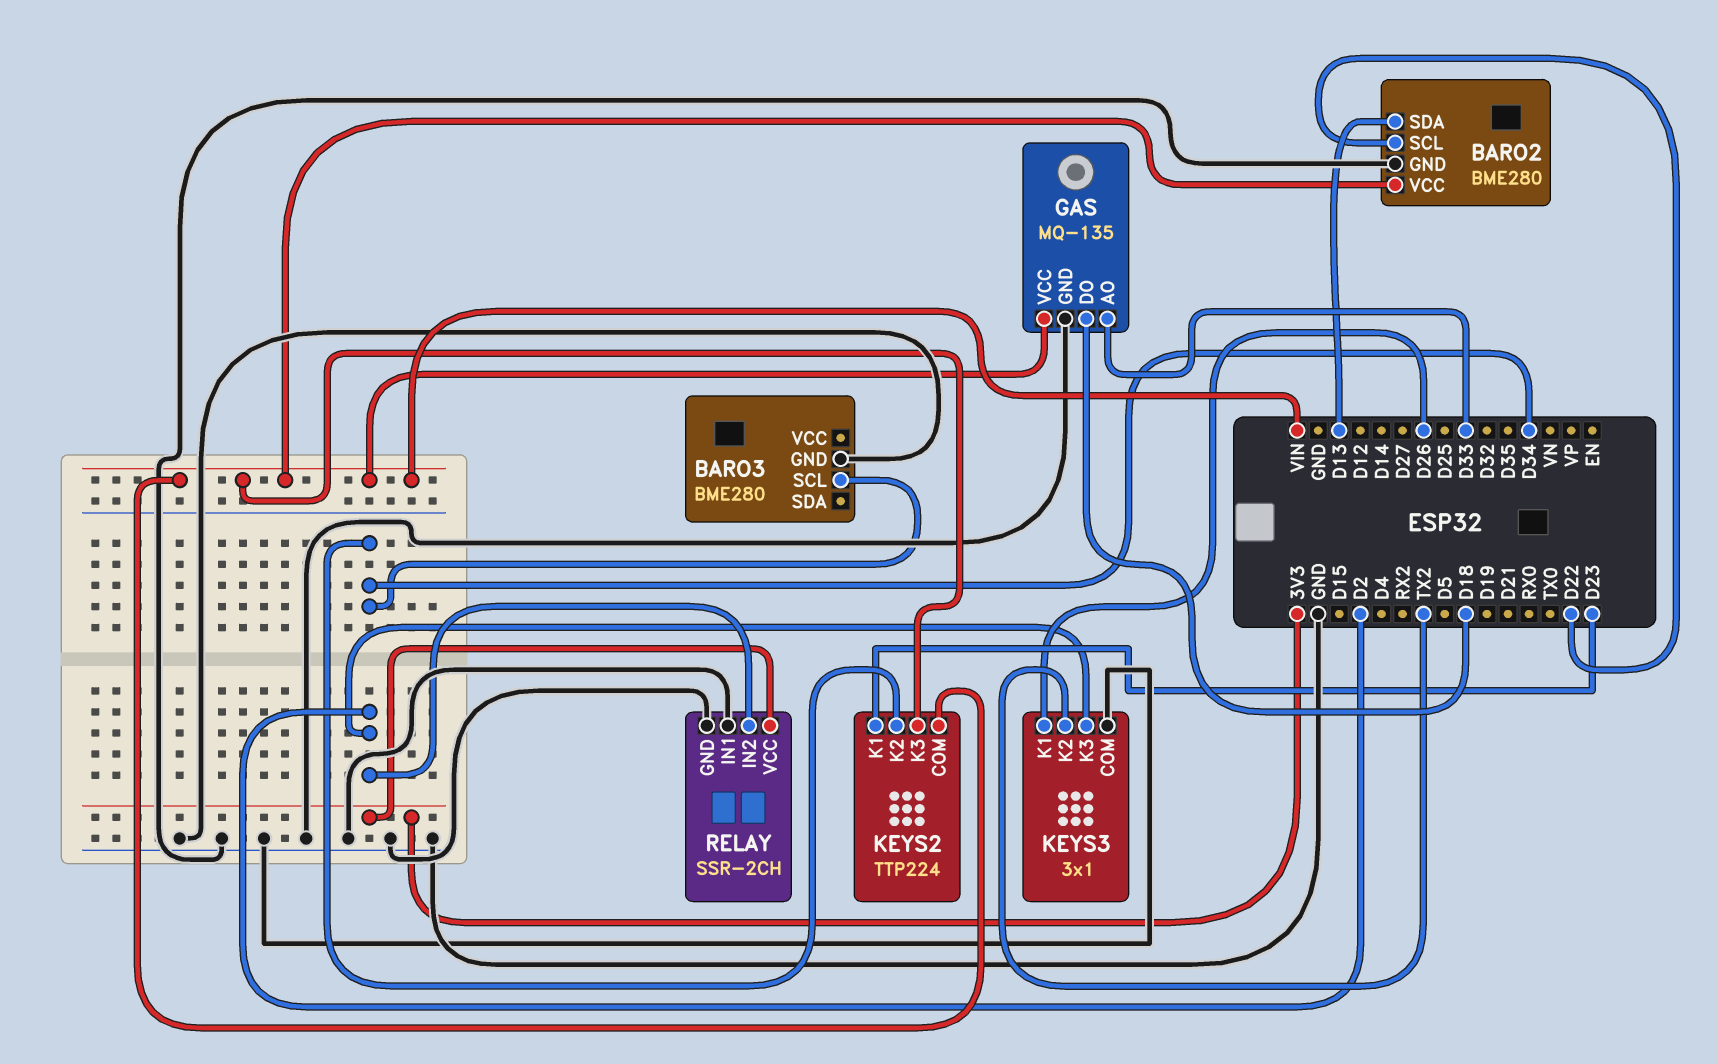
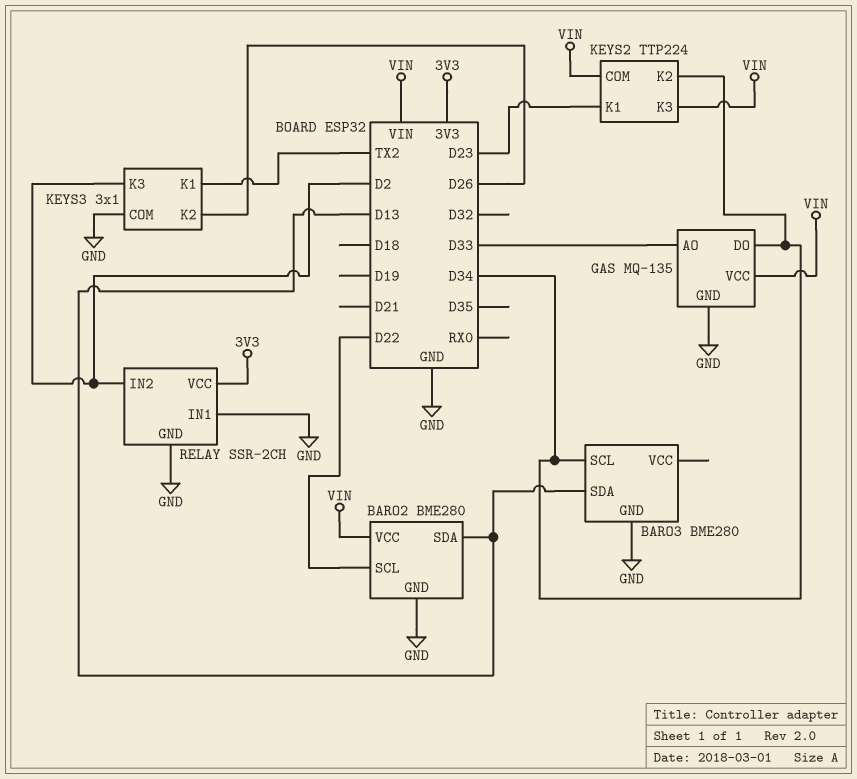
BARO3 pin SDA: none -> D13
GAS pin DO: D18 -> D34
KEYS3 pin K1: D26 -> TX2
KEYS3 pin K2: TX2 -> D26

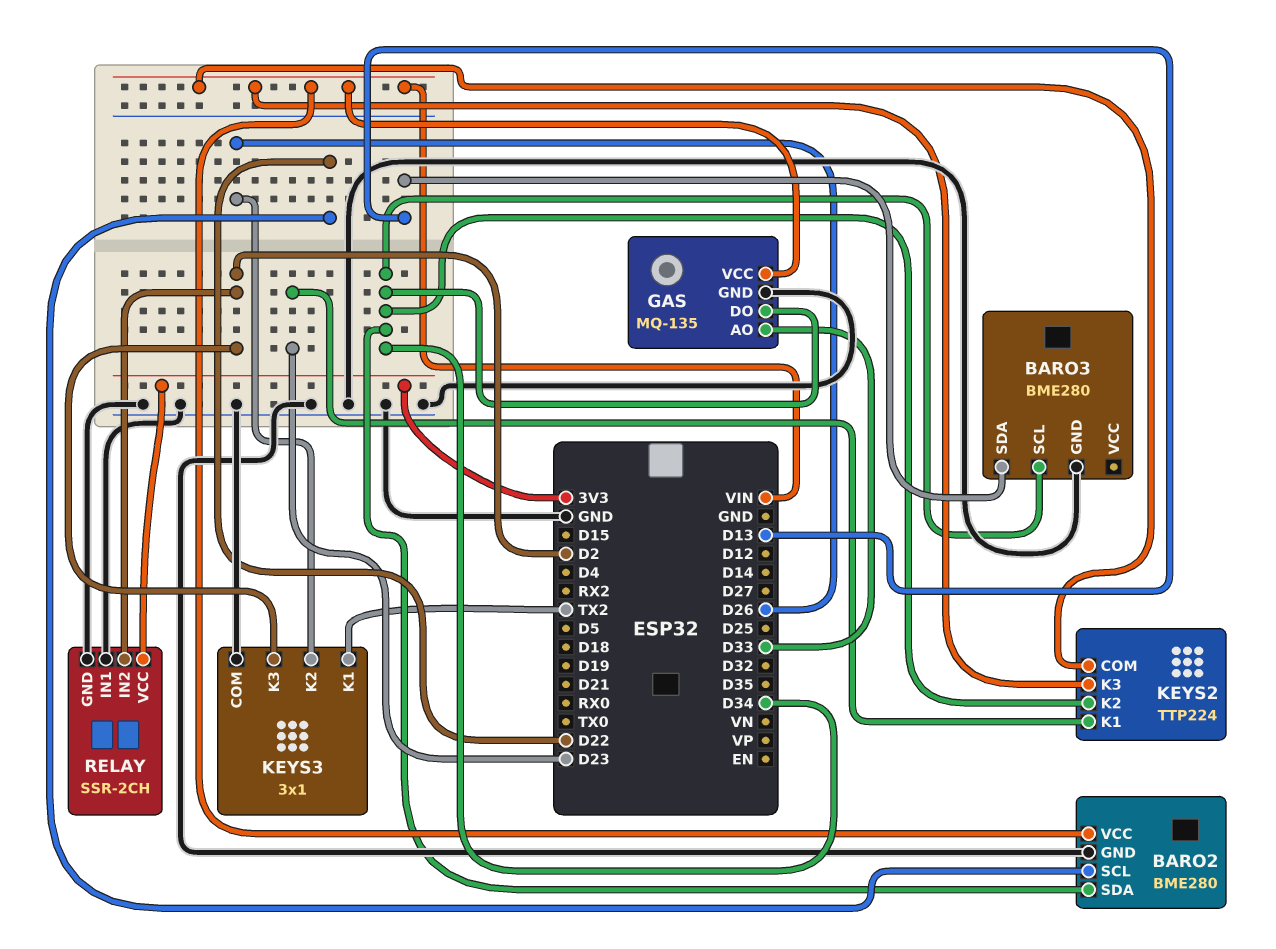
BARO2 pin SDA: D13 -> D34

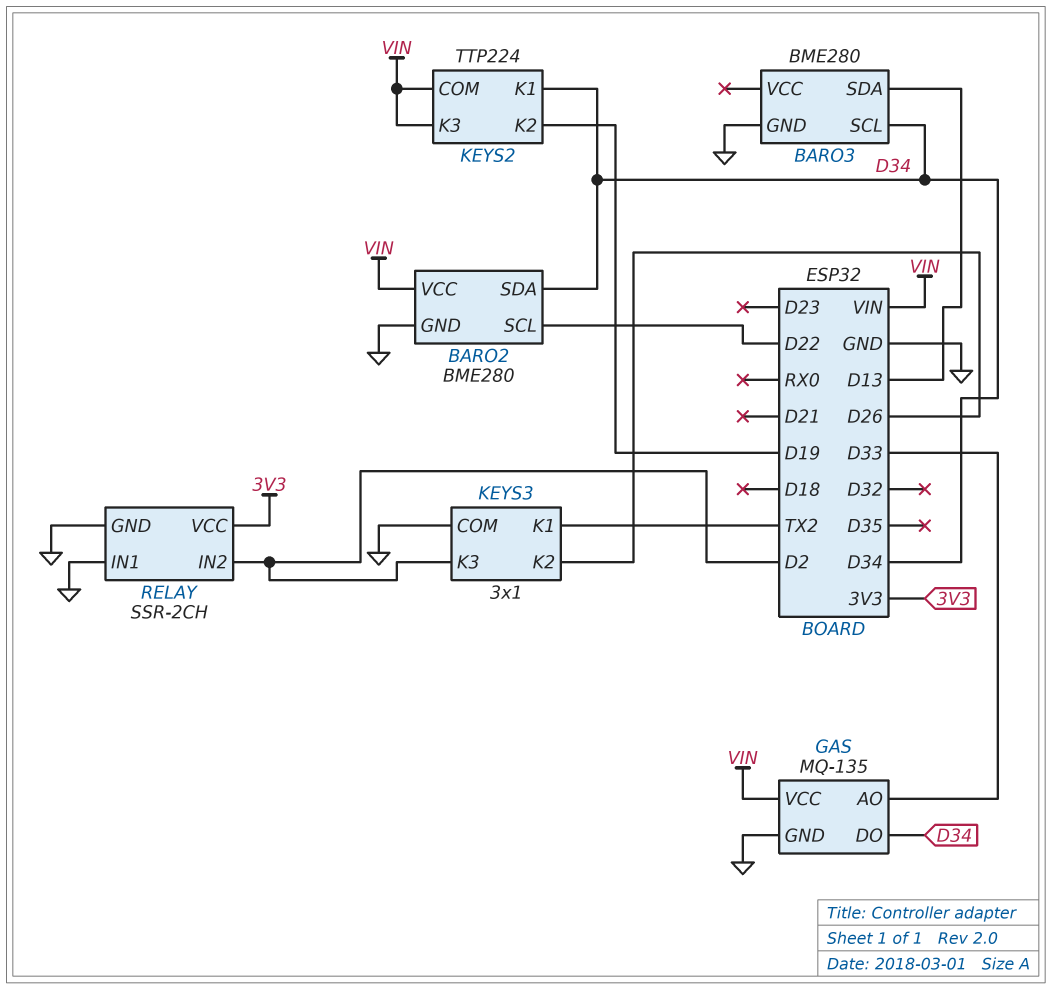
KEYS2 pin K1: D23 -> D34
KEYS2 pin K2: D34 -> D19

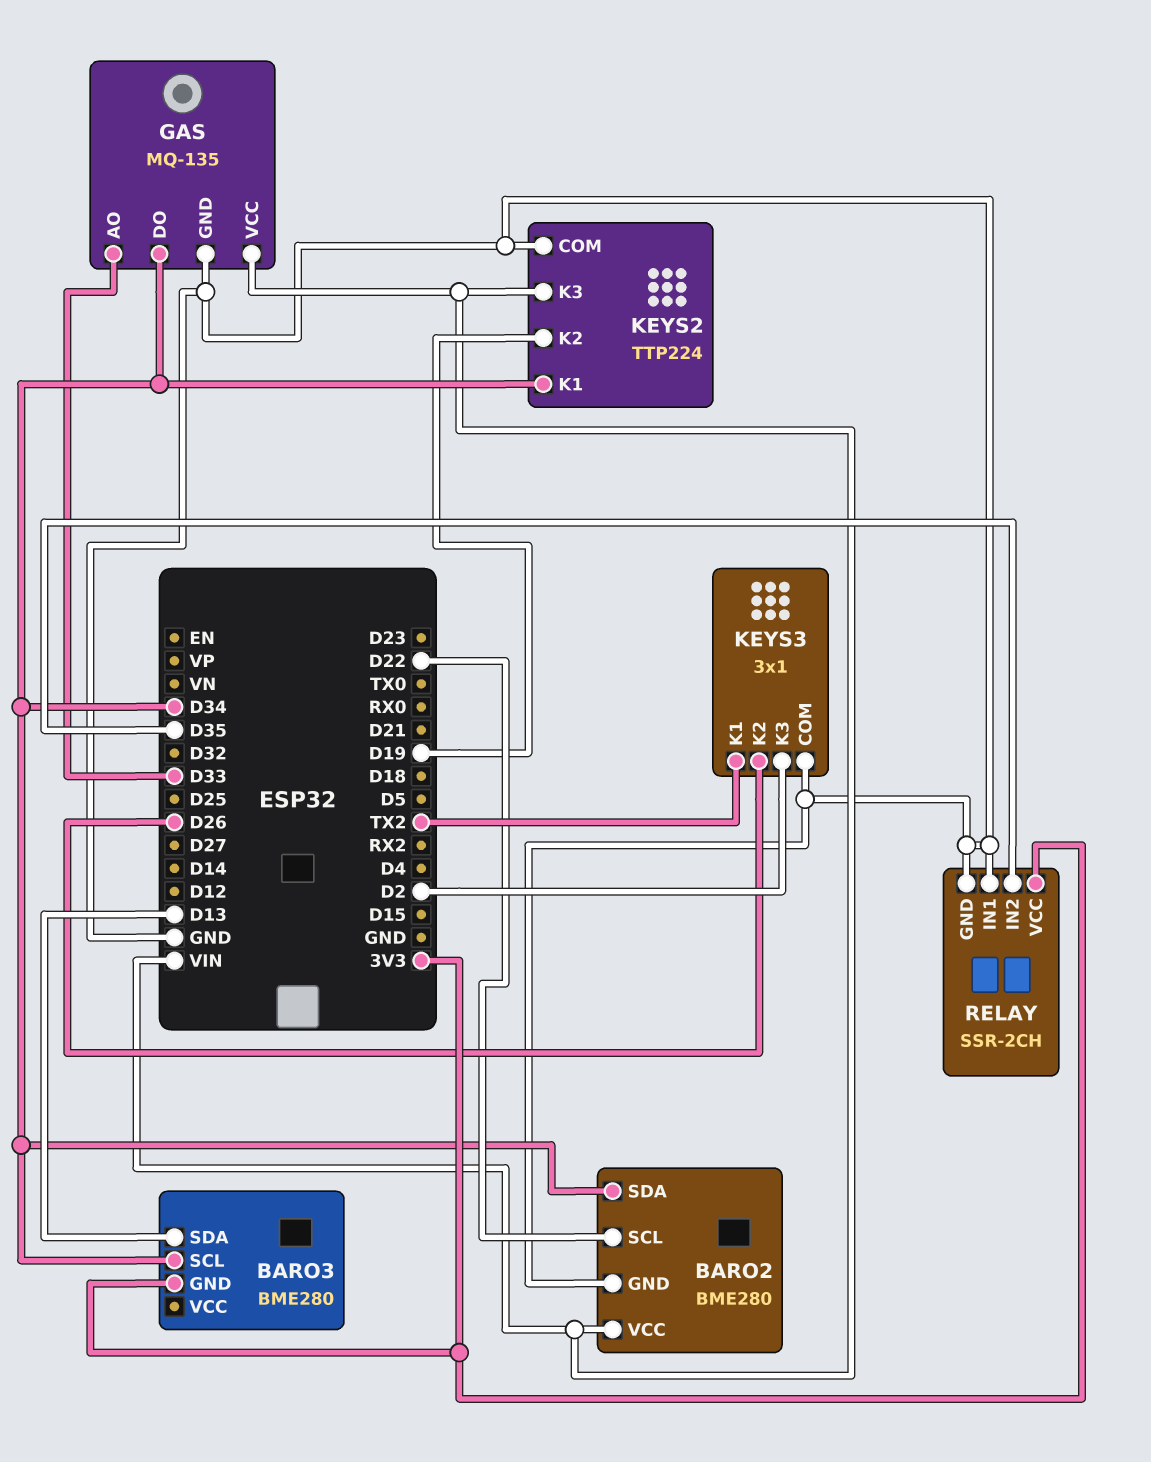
BARO3 pin GND: GND -> 3V3
KEYS2 pin COM: VIN -> GND
RELAY pin IN2: D2 -> D35

